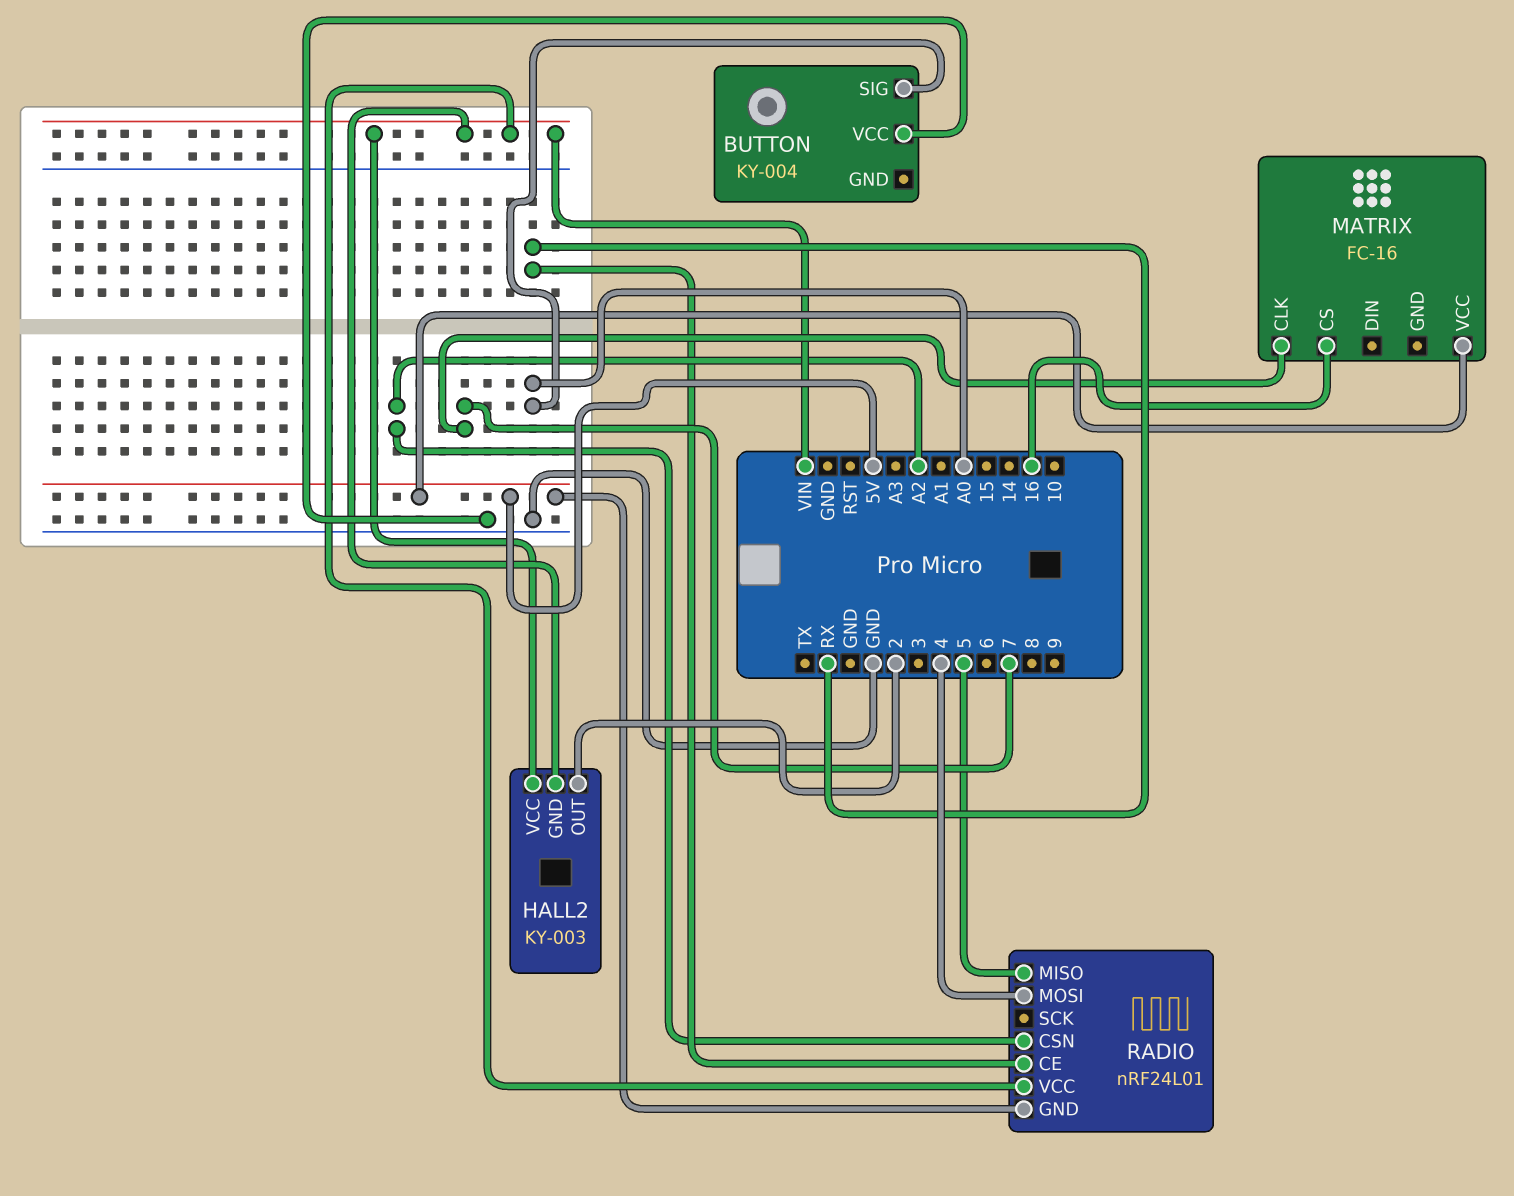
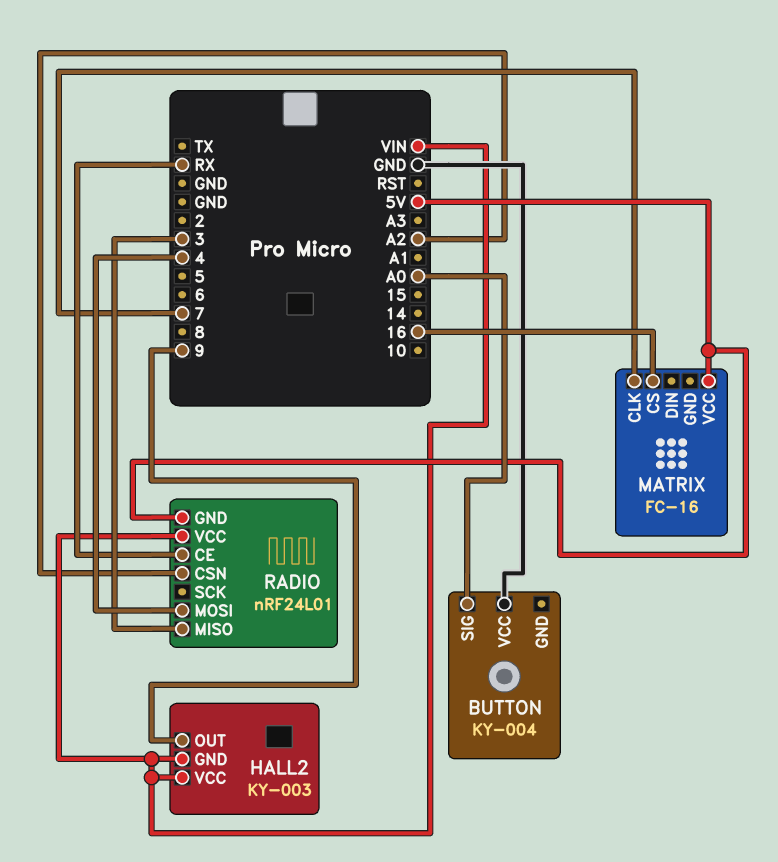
HALL2 pin OUT: 2 -> 9
RADIO pin MISO: 5 -> 3

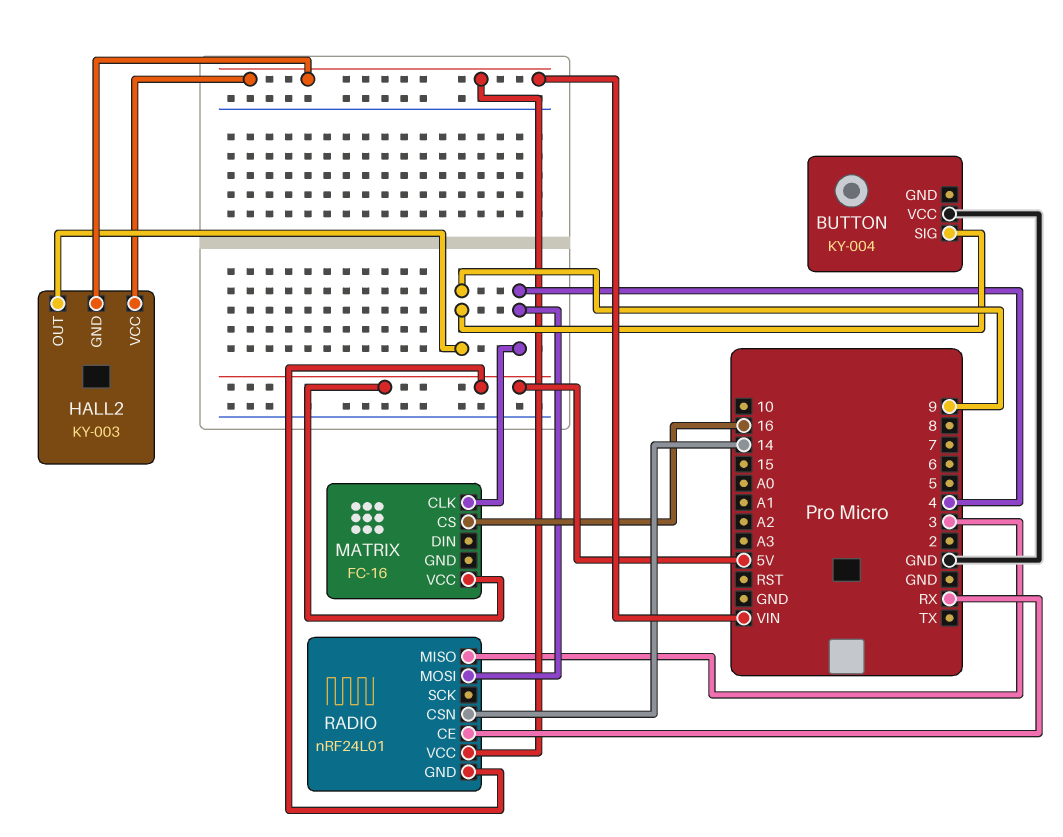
BUTTON pin SIG: A0 -> 9
MATRIX pin CLK: 7 -> 4
RADIO pin CSN: A2 -> 14

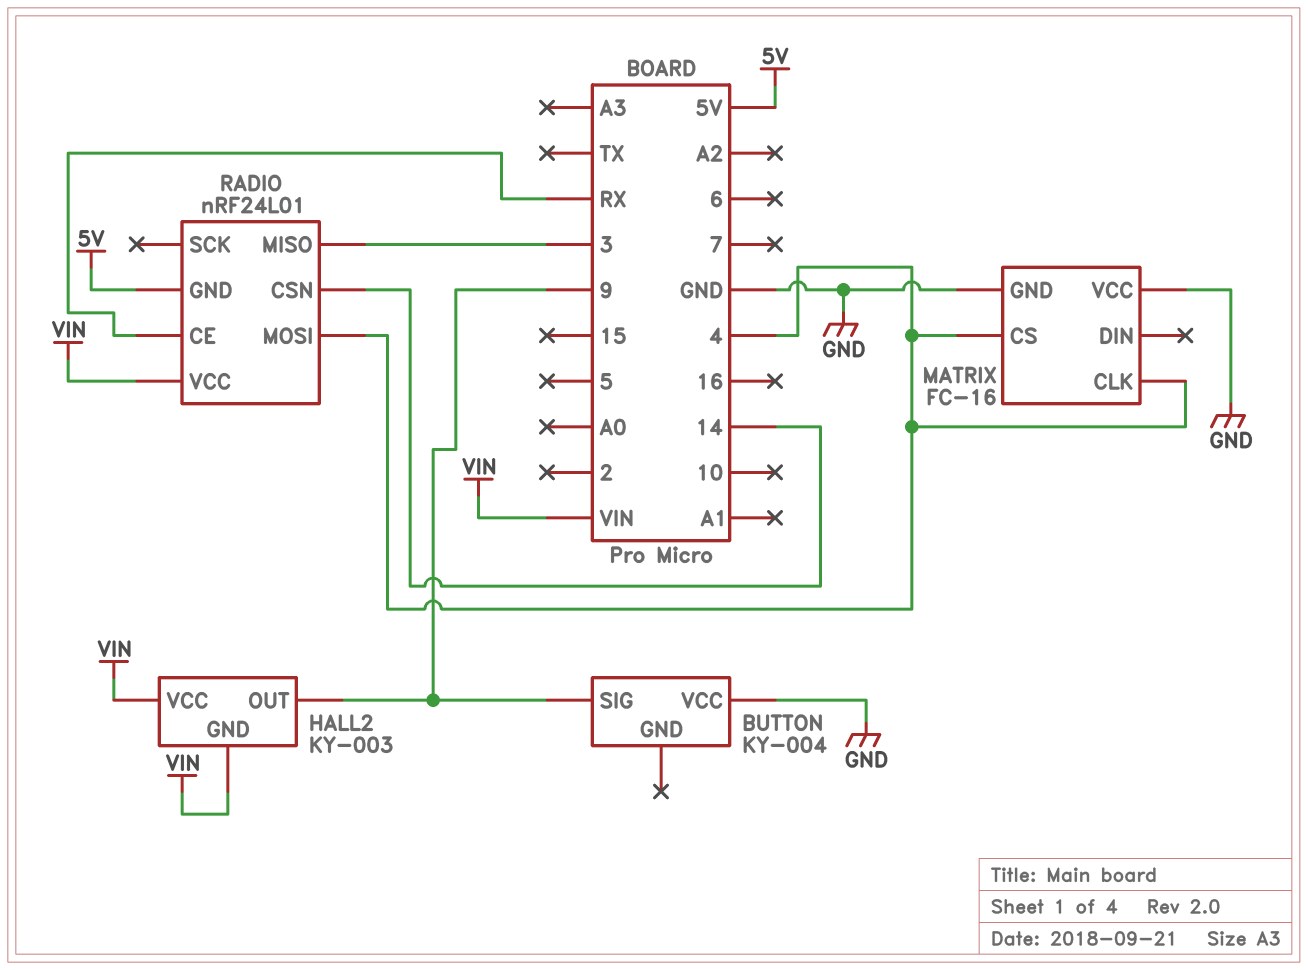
MATRIX pin CS: 16 -> 4
MATRIX pin GND: none -> GND
MATRIX pin VCC: 5V -> GND

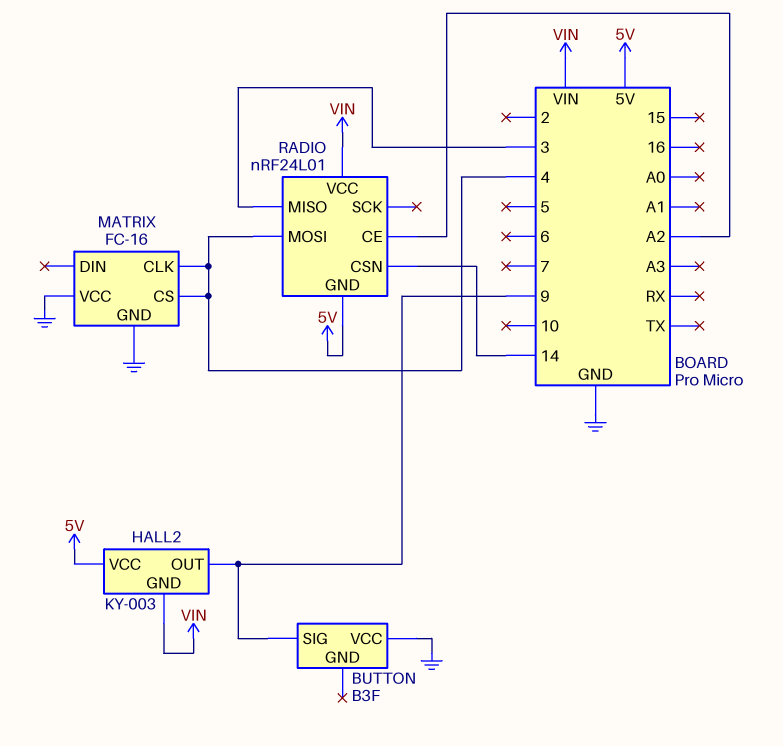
BUTTON: KY-004 -> B3F
HALL2 pin VCC: VIN -> 5V
RADIO pin CE: RX -> A2

